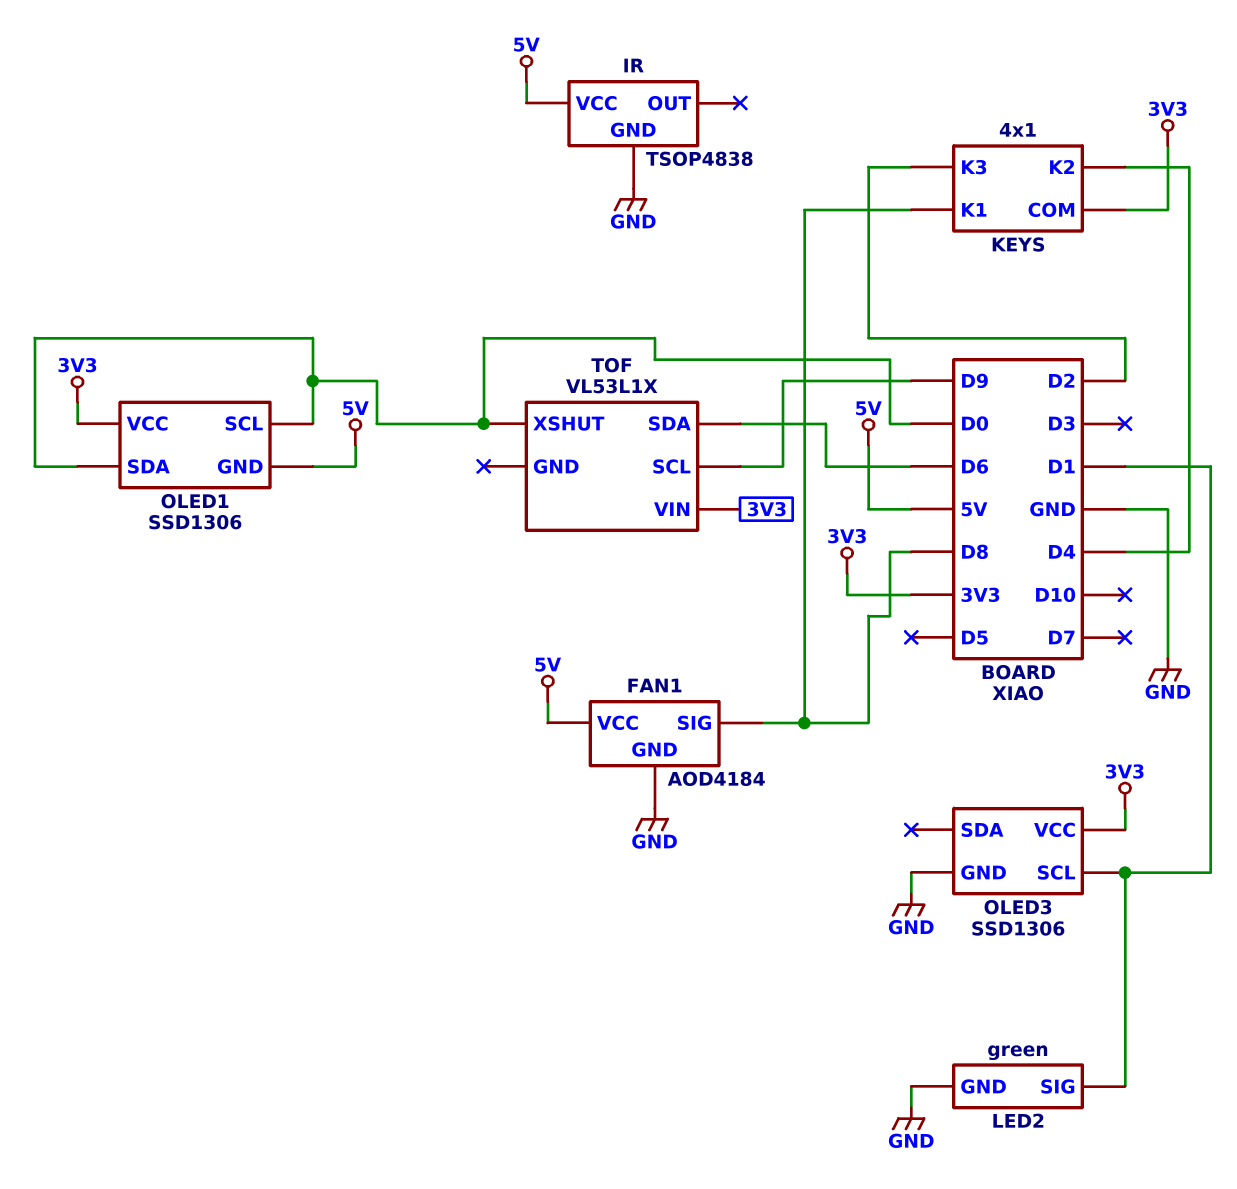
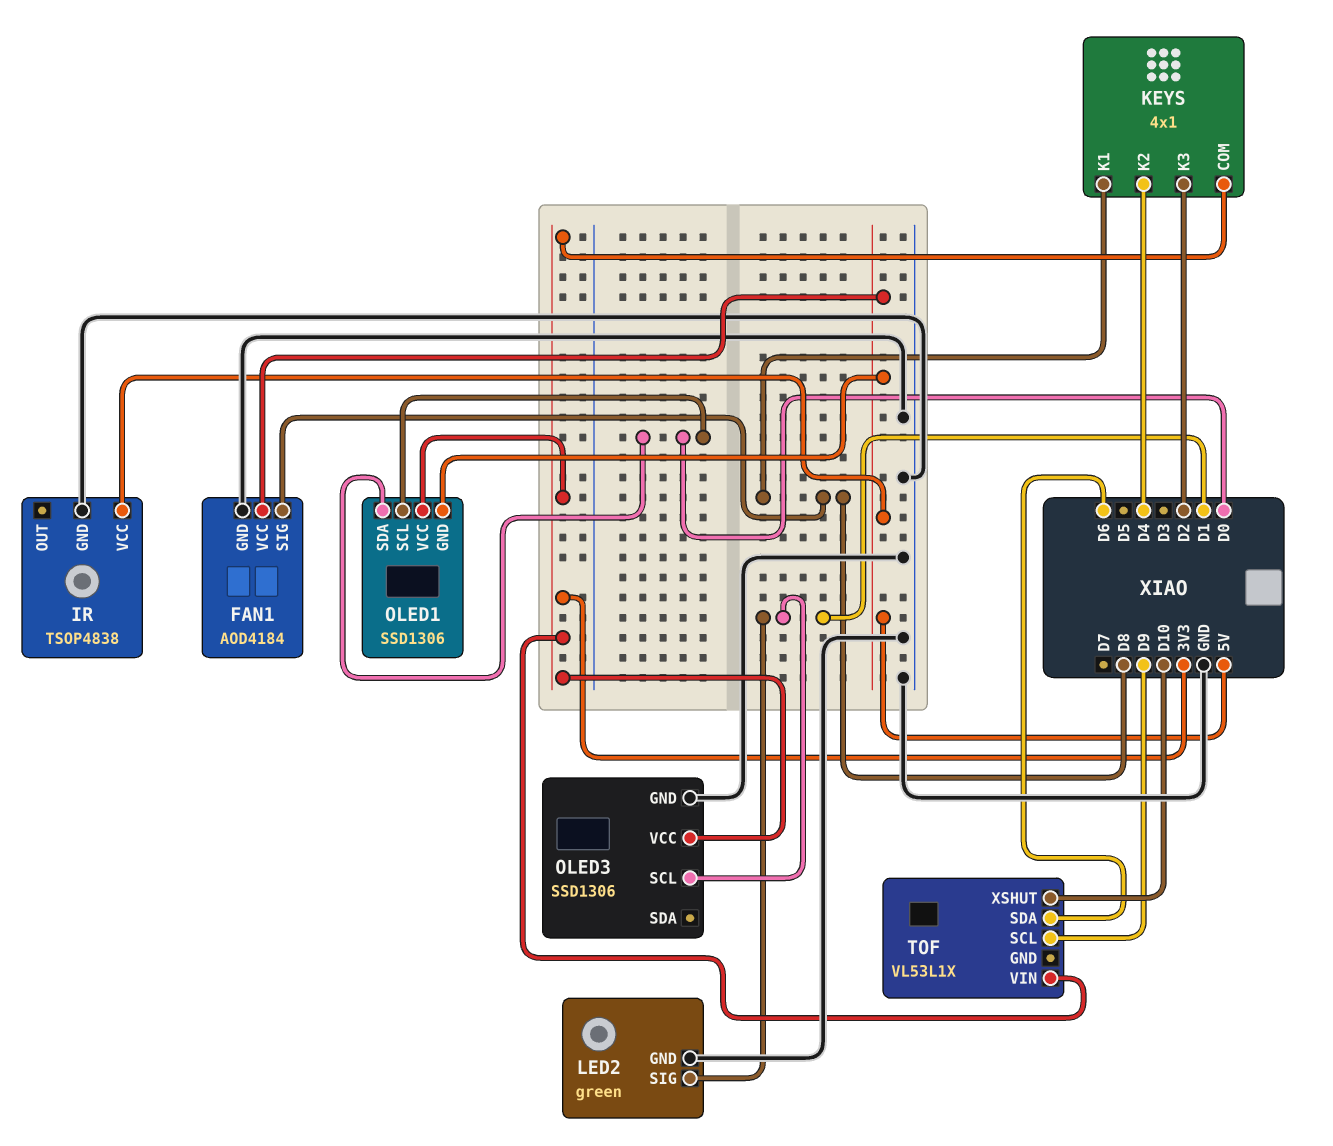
TOF pin XSHUT: D0 -> D10

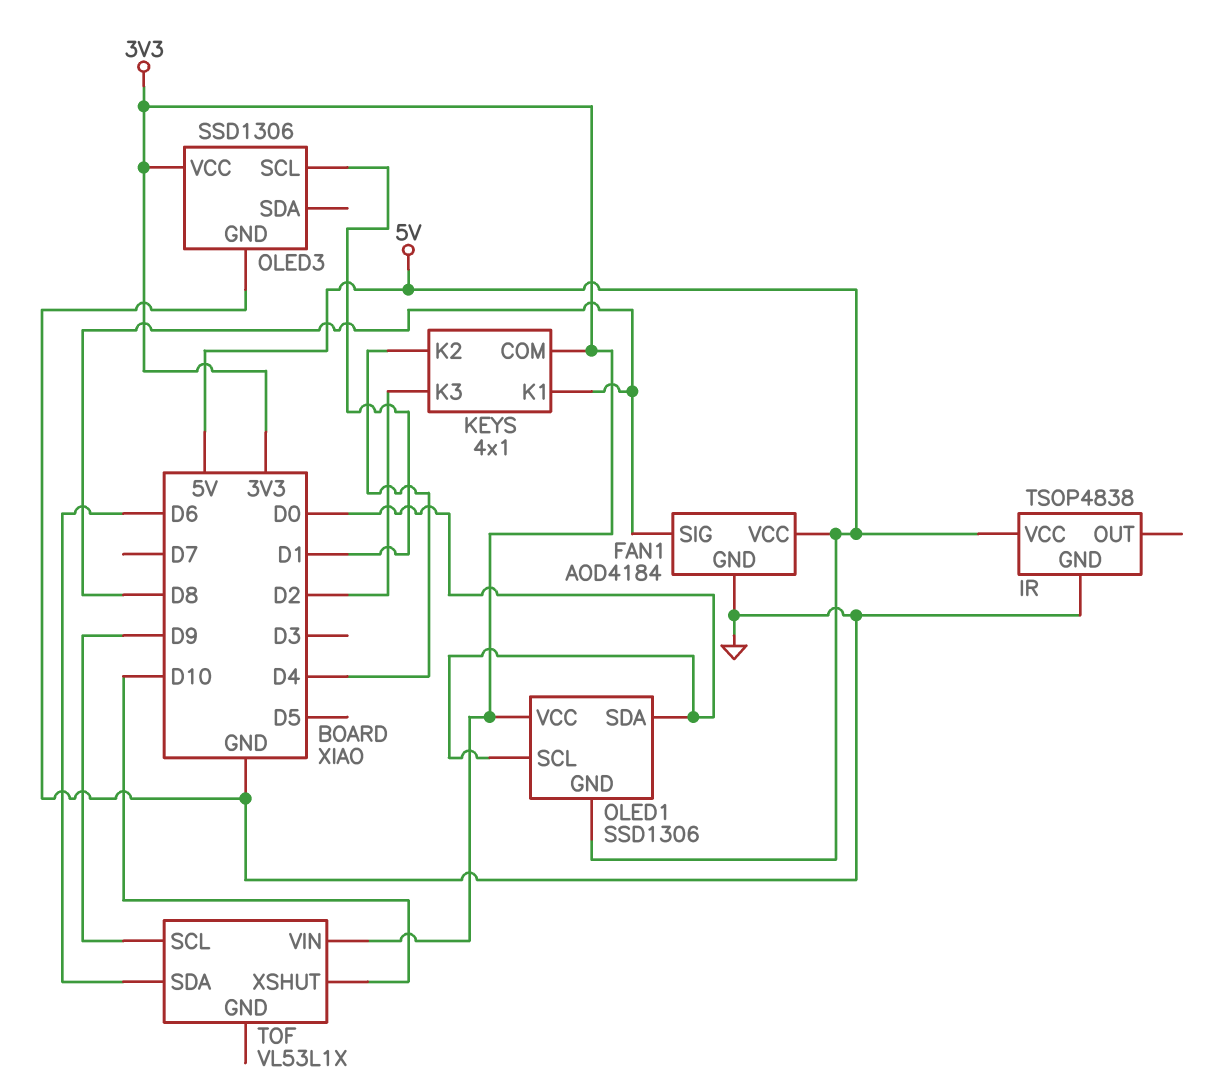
LED2: green -> none
LED2 pin GND: GND -> none
LED2 pin SIG: D1 -> none

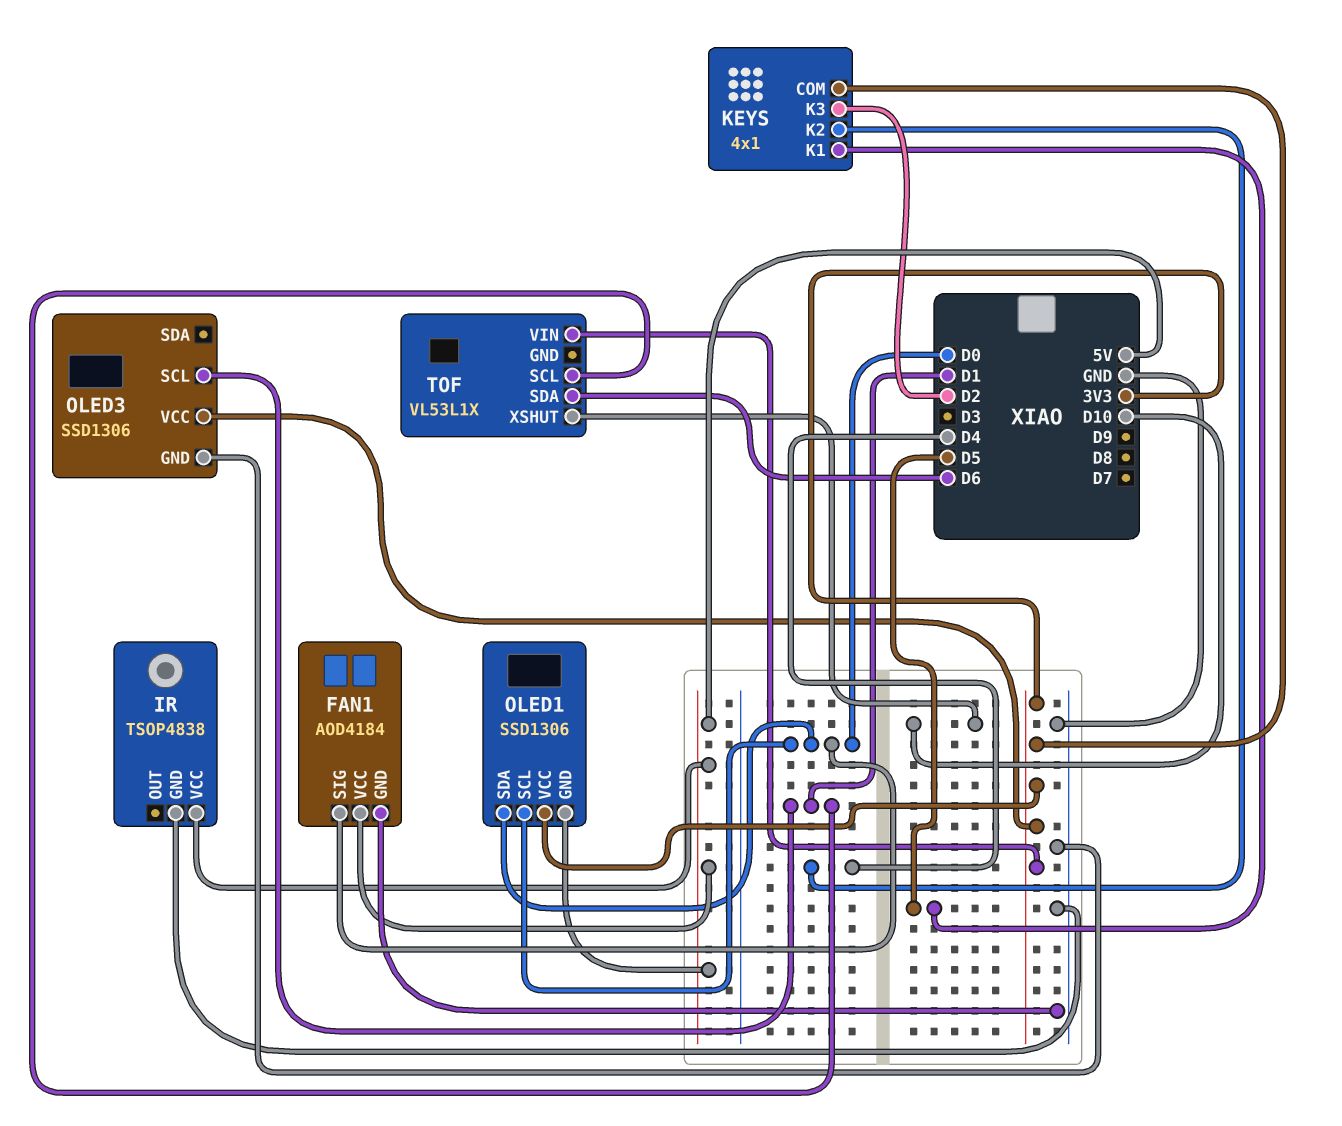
FAN1 pin SIG: D8 -> D0
KEYS pin K1: D8 -> D5
TOF pin SCL: D9 -> D1

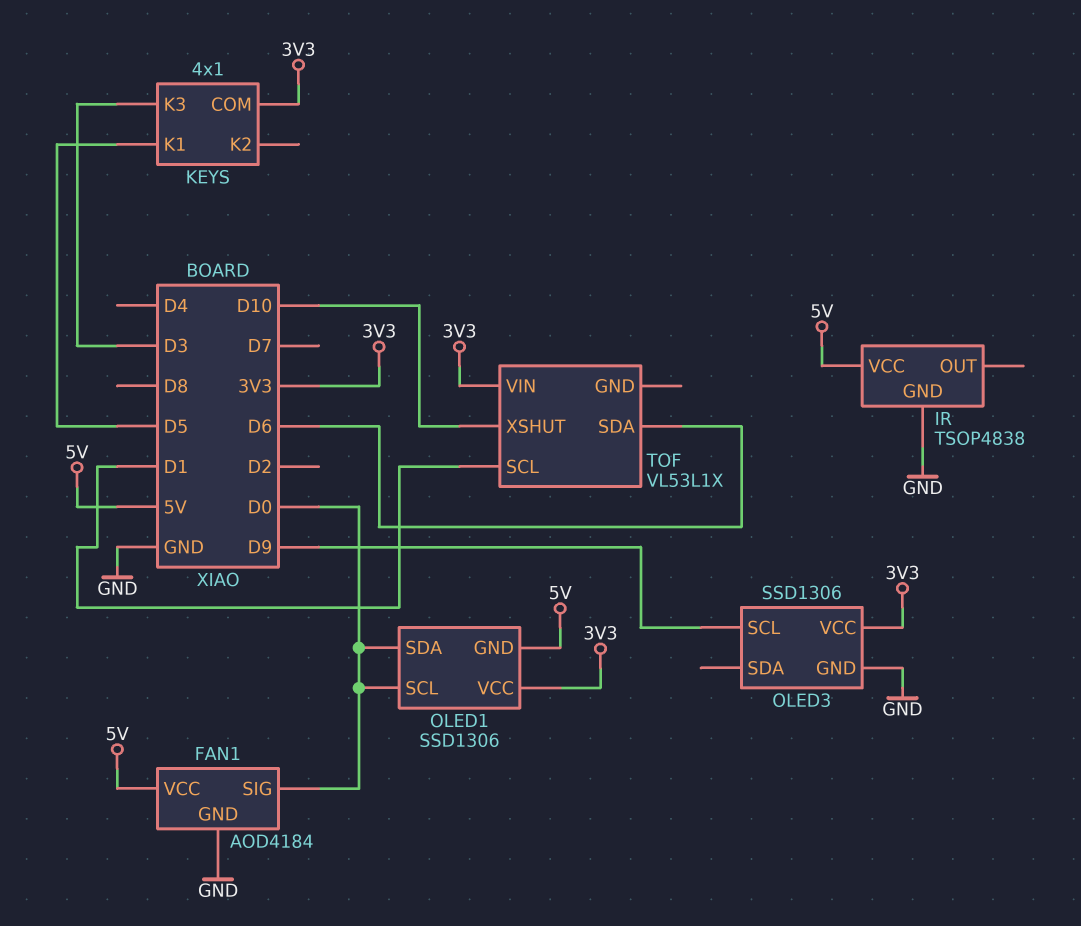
KEYS pin K2: D4 -> none
KEYS pin K3: D2 -> D3
OLED3 pin SCL: D1 -> D9

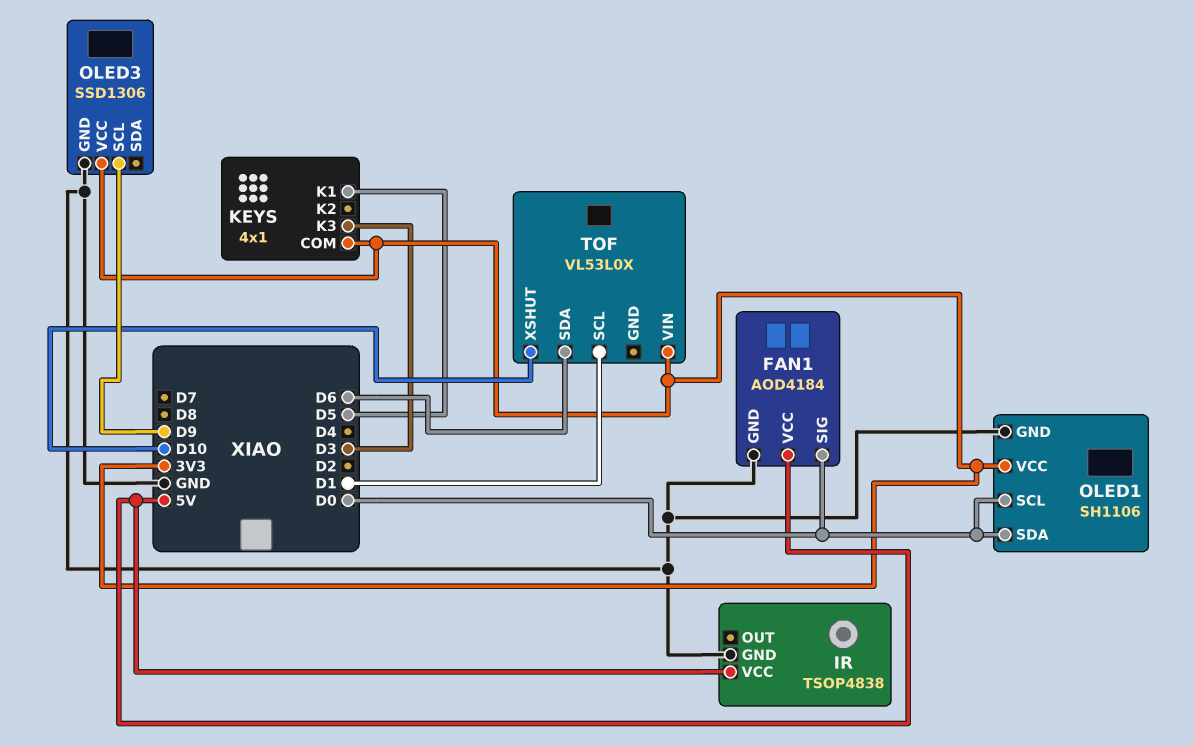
OLED1: SSD1306 -> SH1106
OLED1 pin GND: 5V -> GND
TOF: VL53L1X -> VL53L0X

